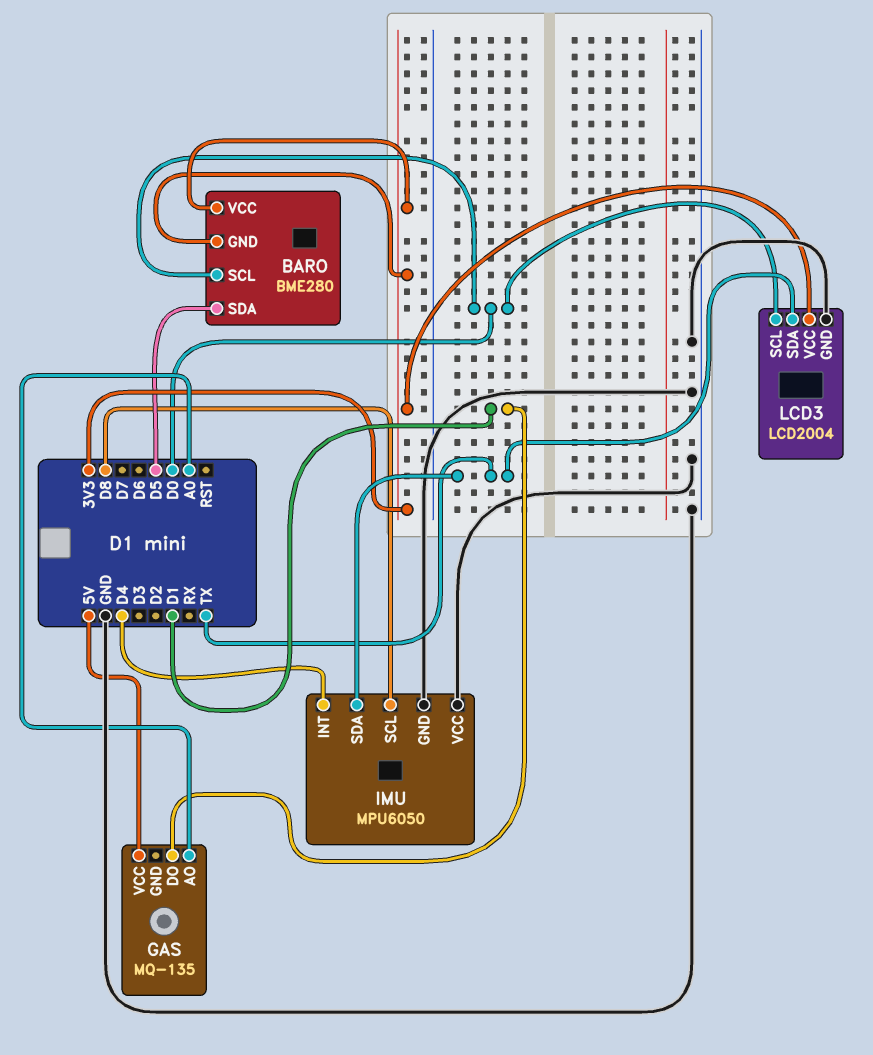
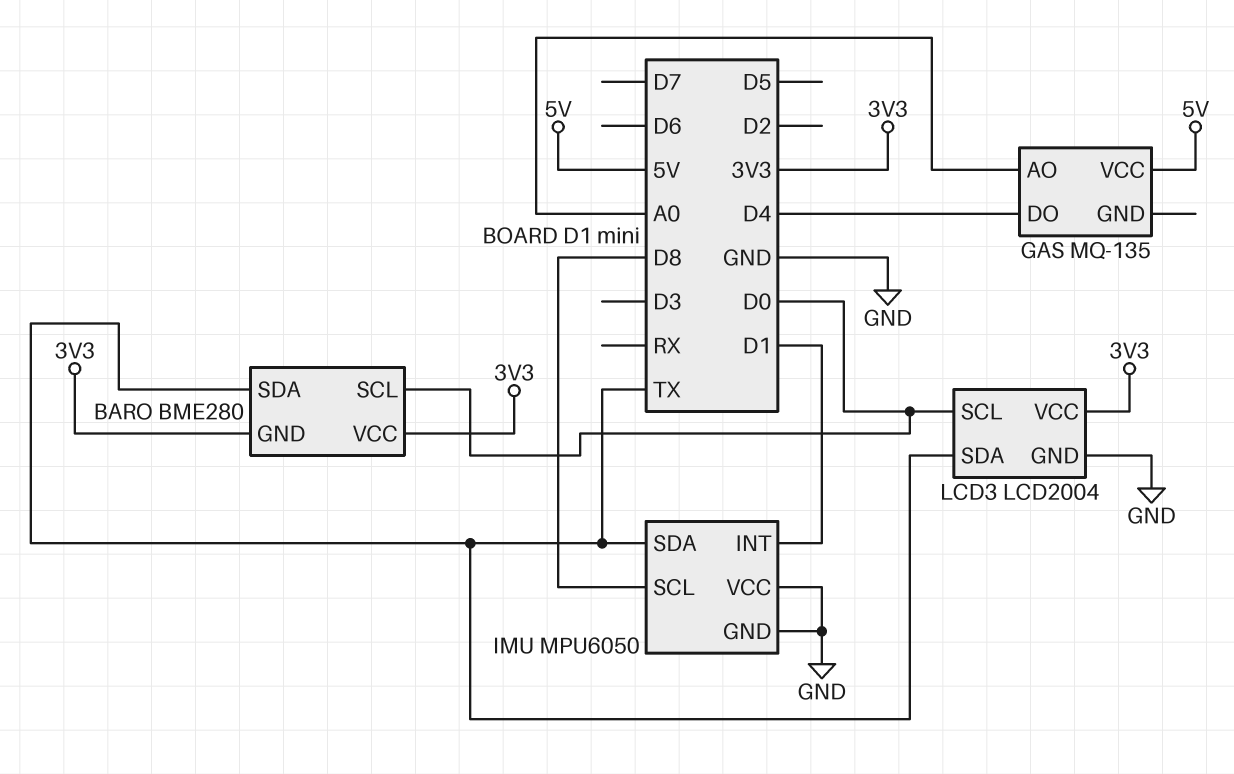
BARO pin SDA: D5 -> TX
GAS pin DO: D1 -> D4
IMU pin INT: D4 -> D1

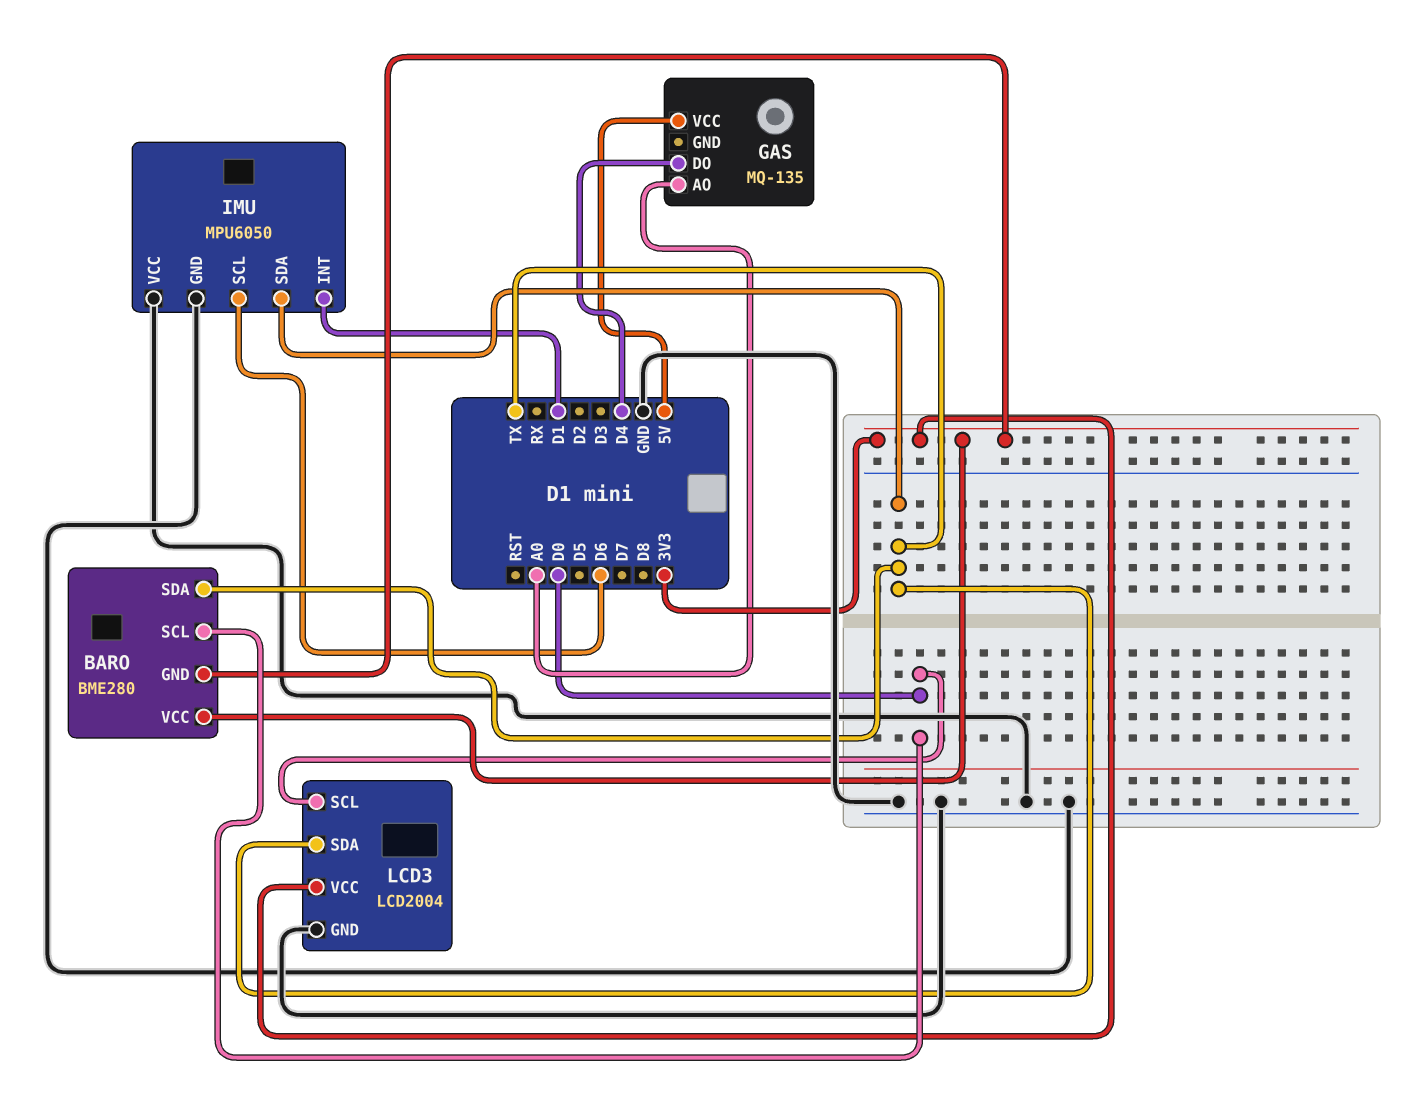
IMU pin SCL: D8 -> D6

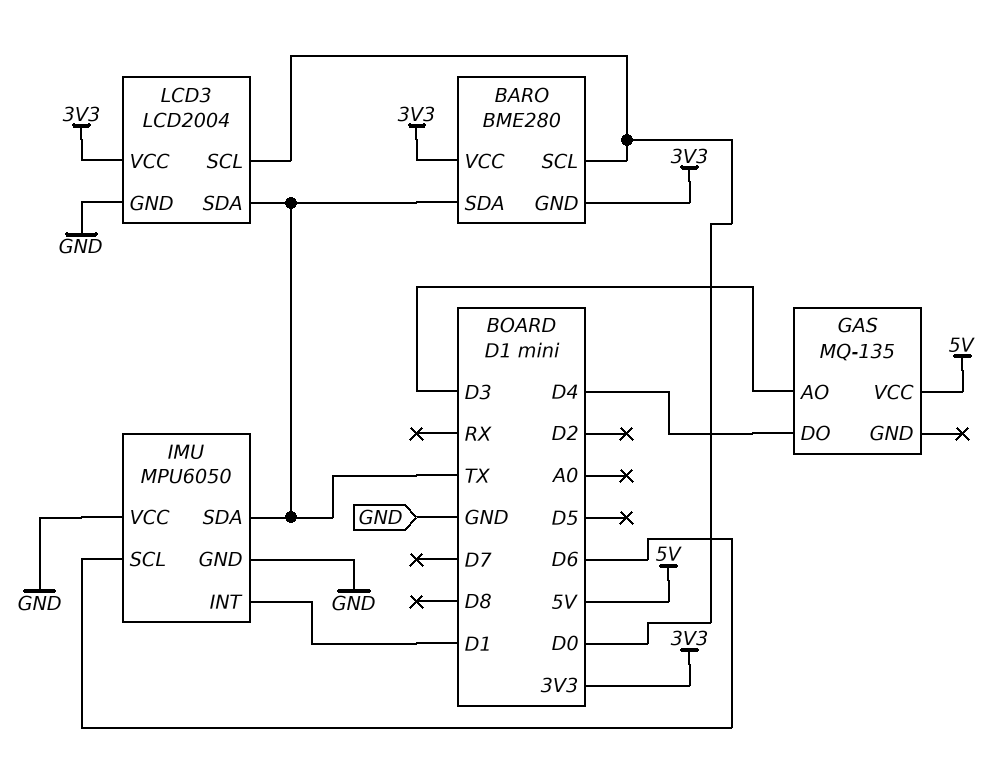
GAS pin AO: A0 -> D3

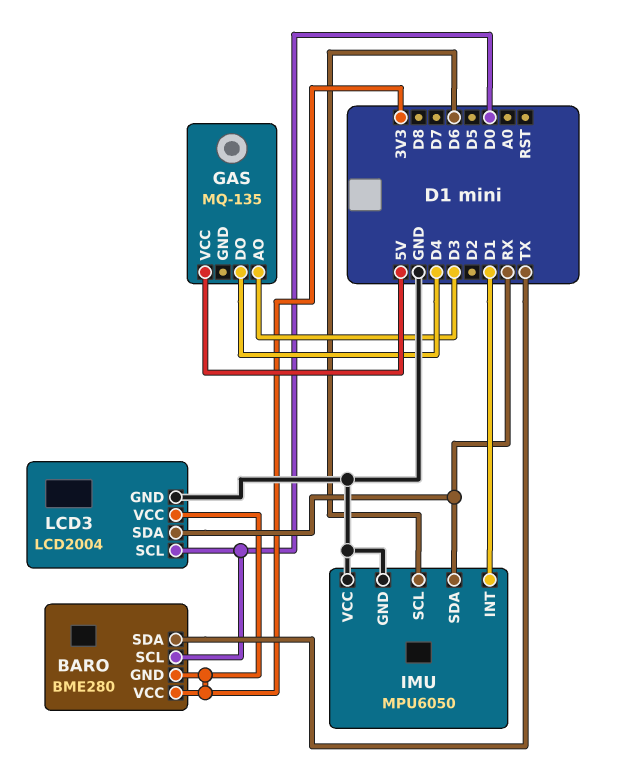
IMU pin SDA: TX -> RX
LCD3 pin SDA: TX -> RX

